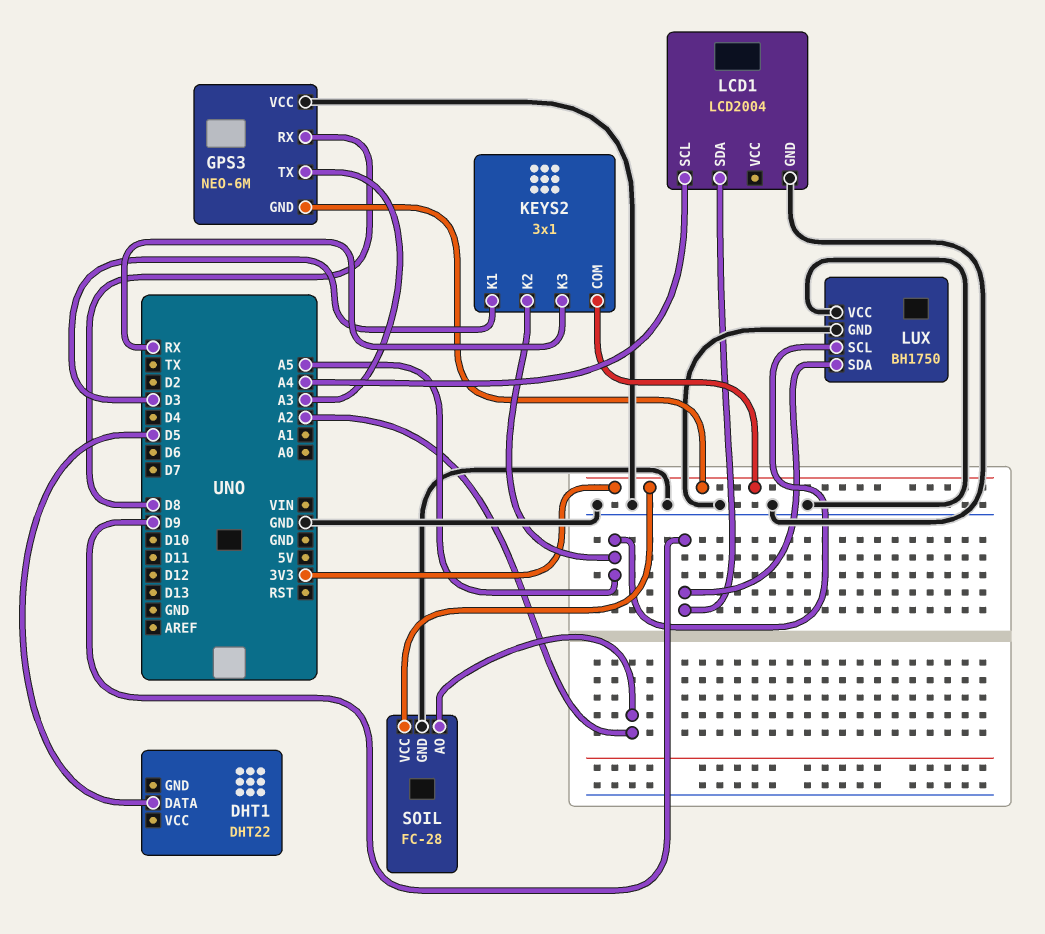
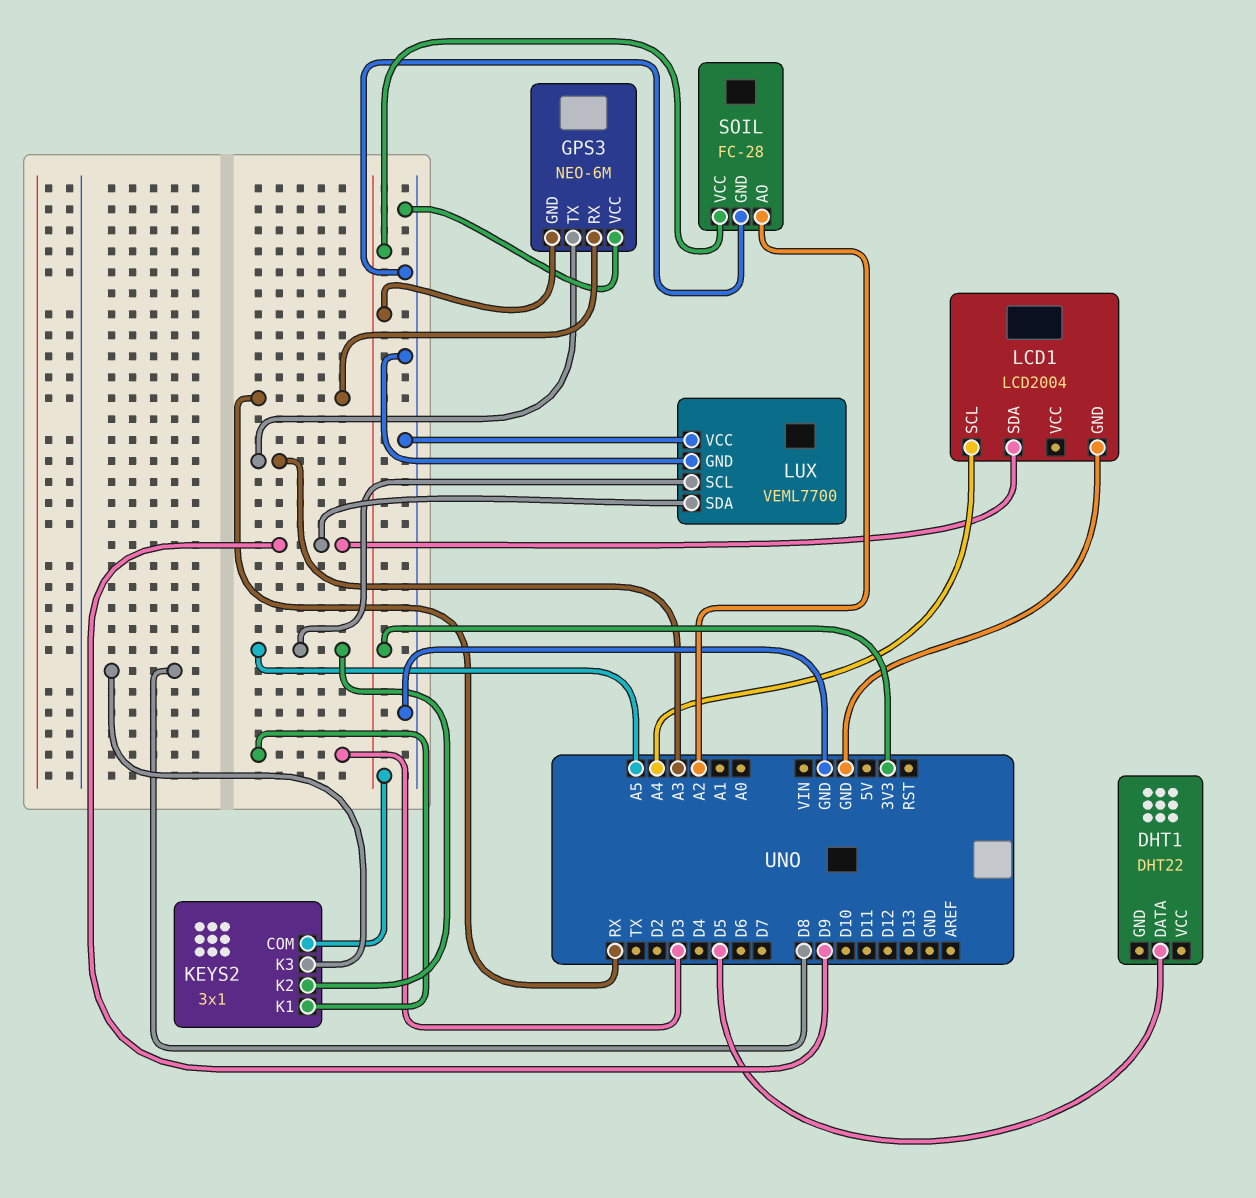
GPS3 pin RX: D8 -> RX
KEYS2 pin K3: RX -> D8
LUX: BH1750 -> VEML7700

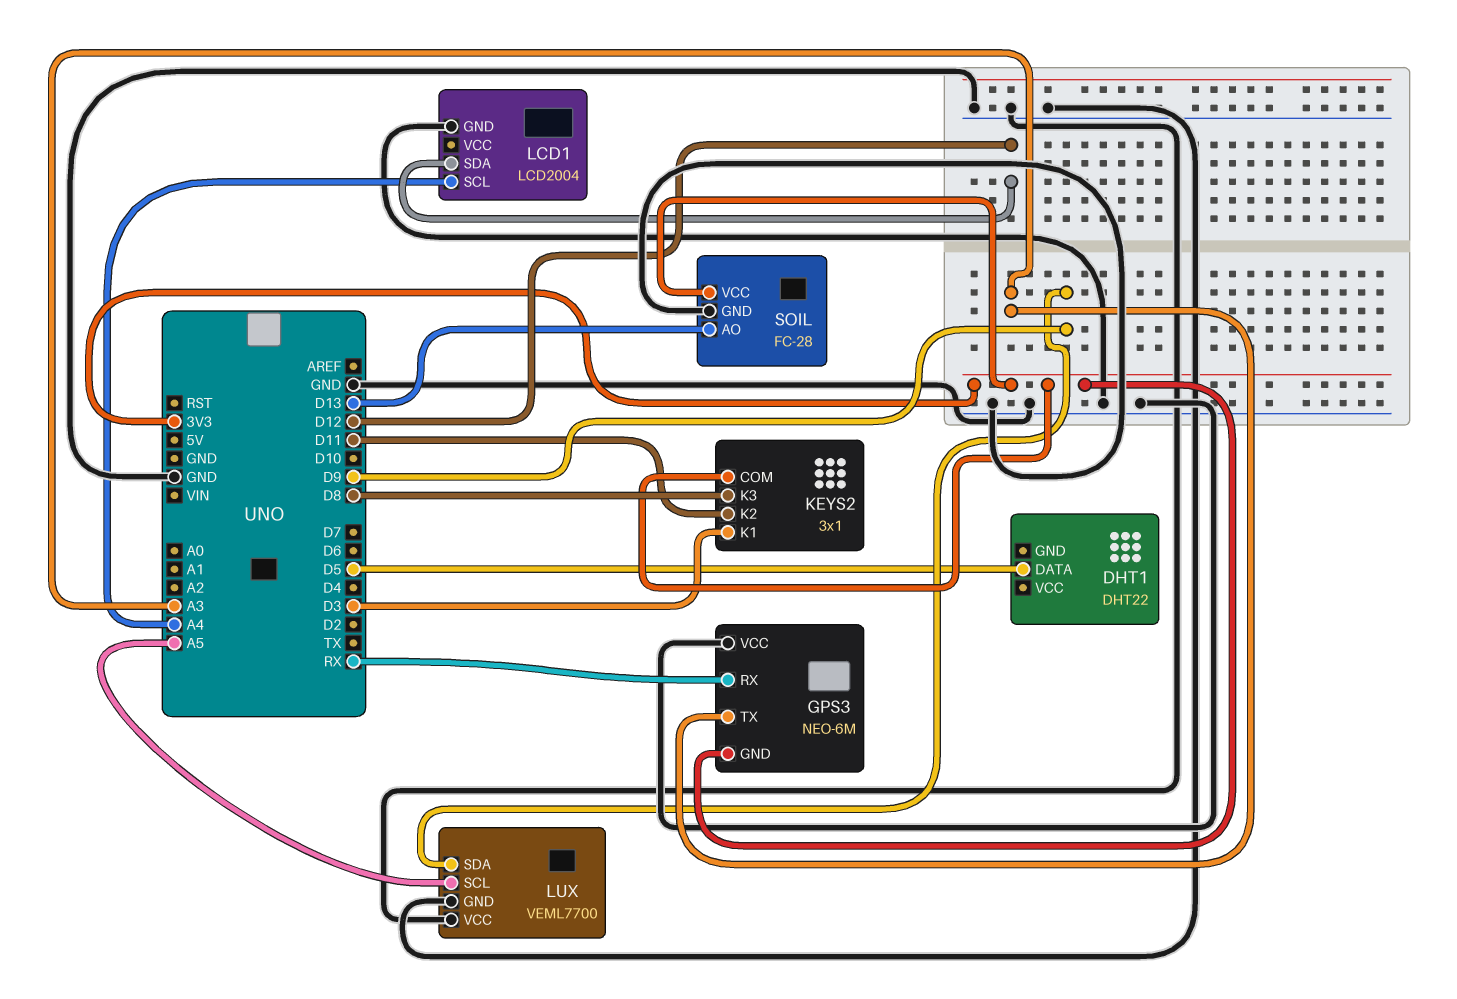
KEYS2 pin K2: A5 -> D11
LCD1 pin SDA: D9 -> D12
SOIL pin AO: A2 -> D13

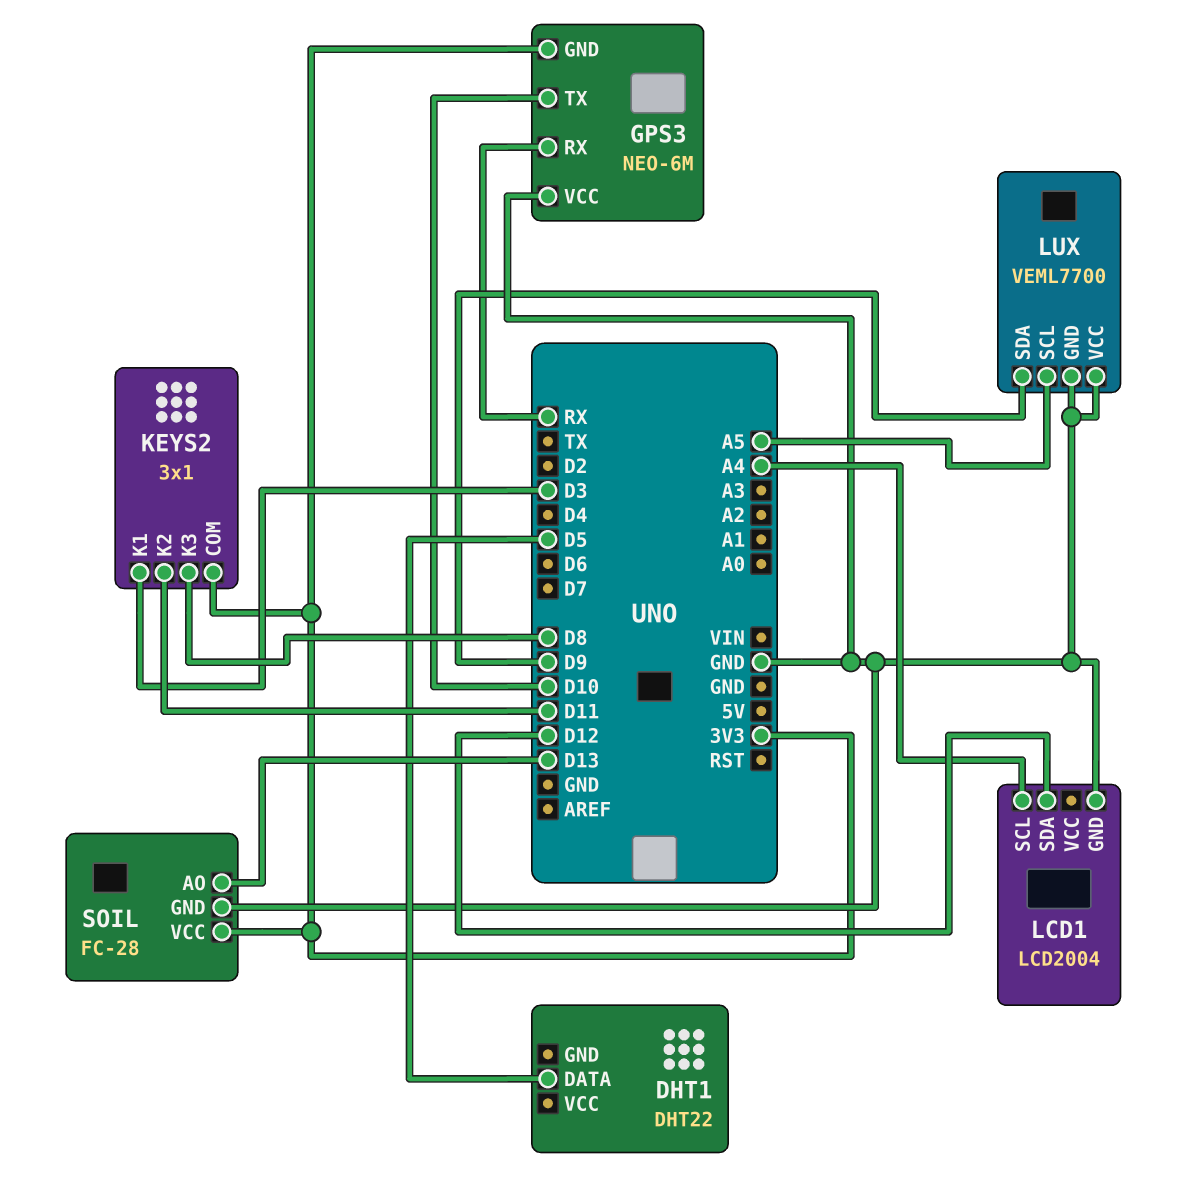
GPS3 pin TX: A3 -> D10

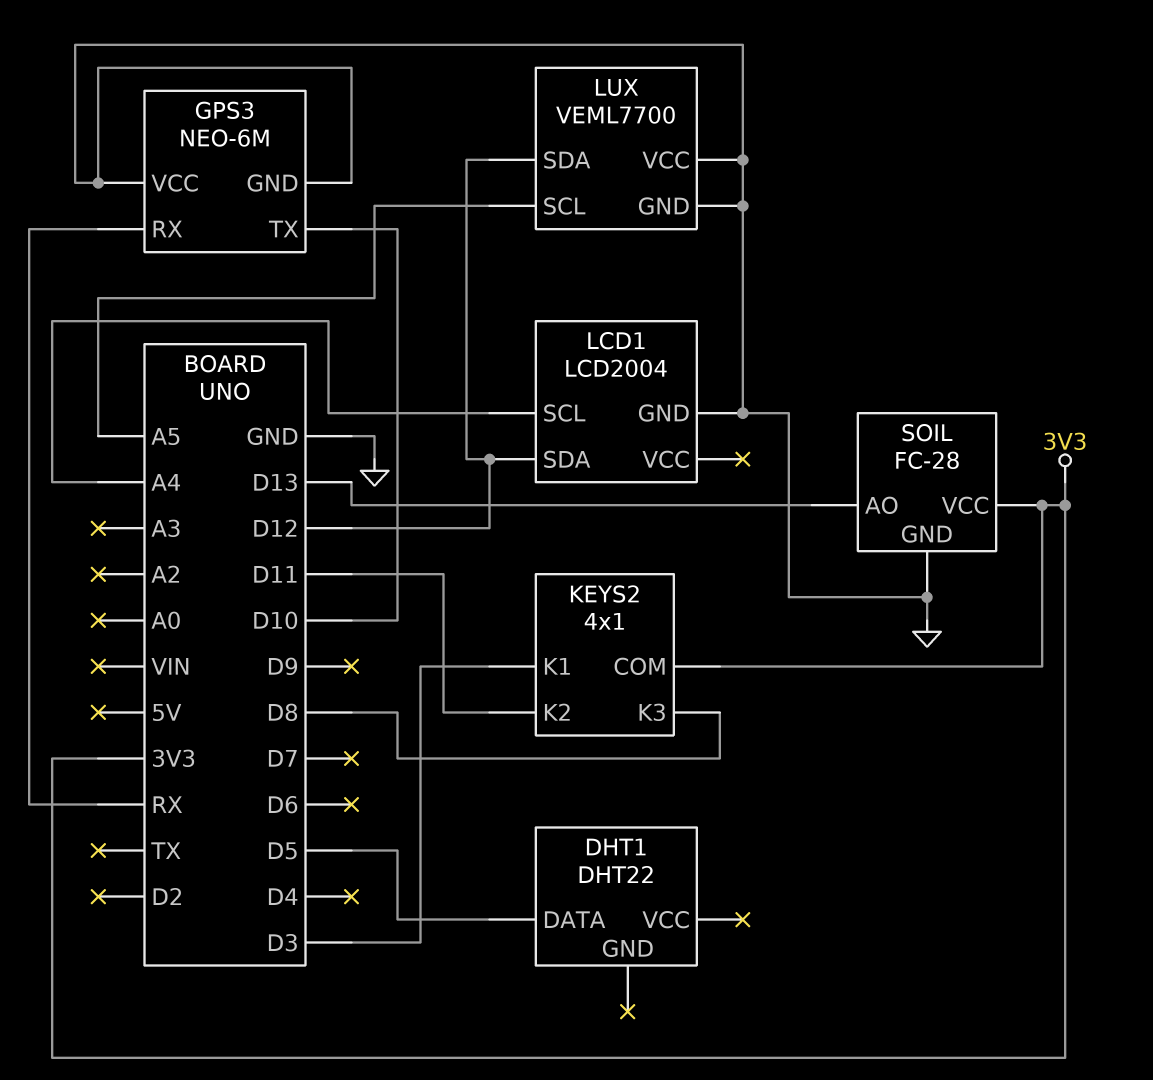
GPS3 pin GND: 3V3 -> GND
KEYS2: 3x1 -> 4x1
LUX pin SDA: D9 -> D12

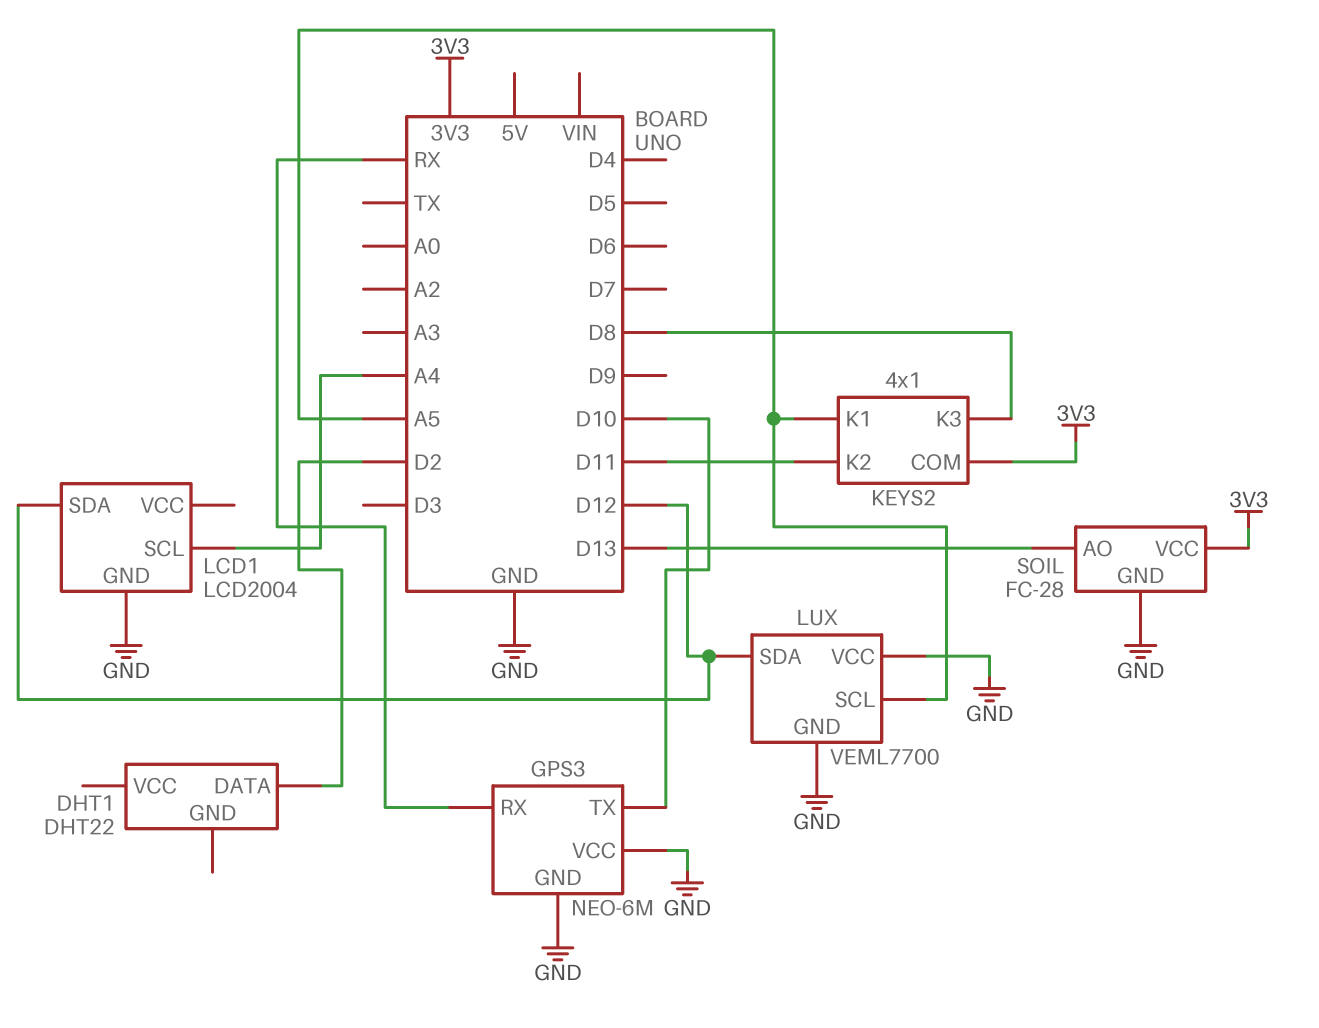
DHT1 pin DATA: D5 -> D2
KEYS2 pin K1: D3 -> A5

